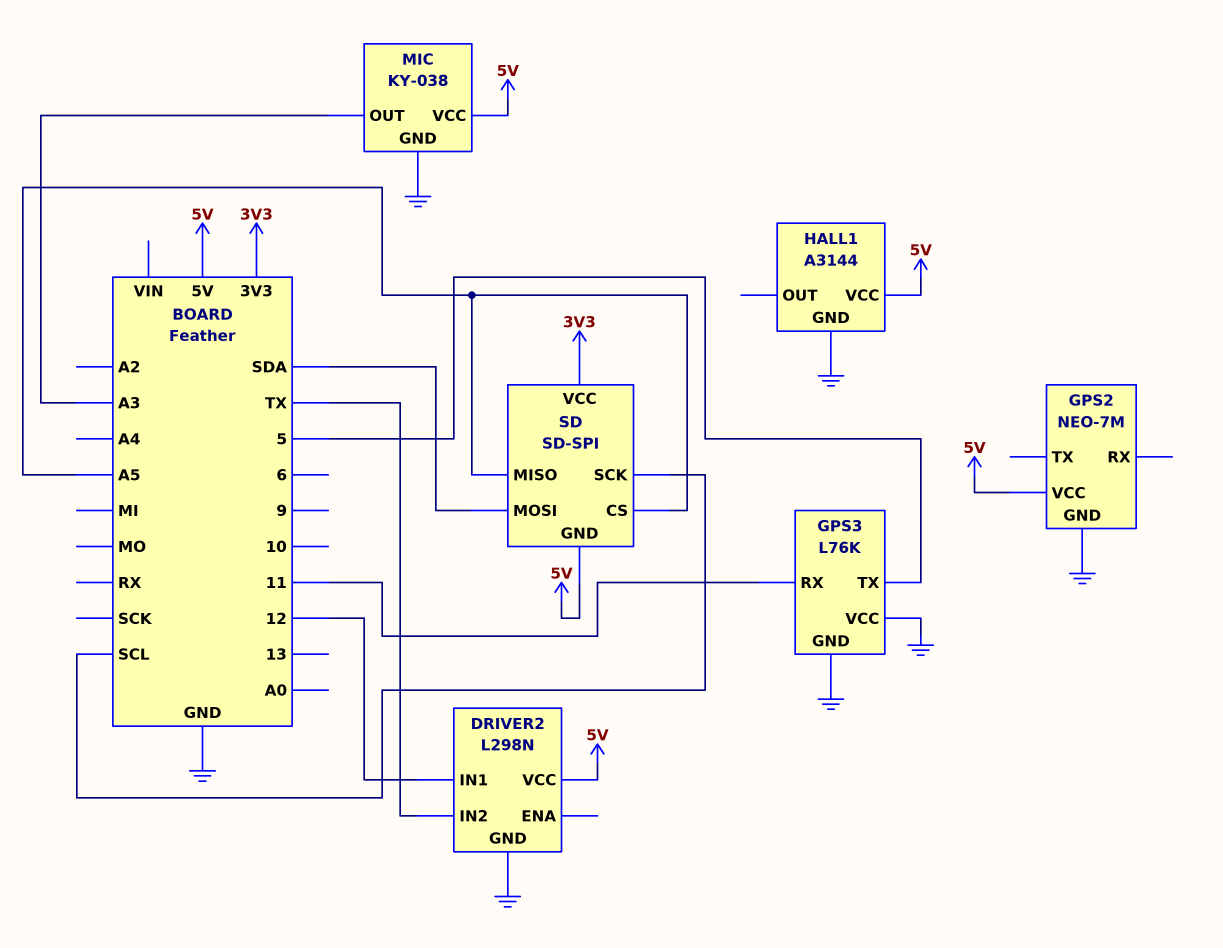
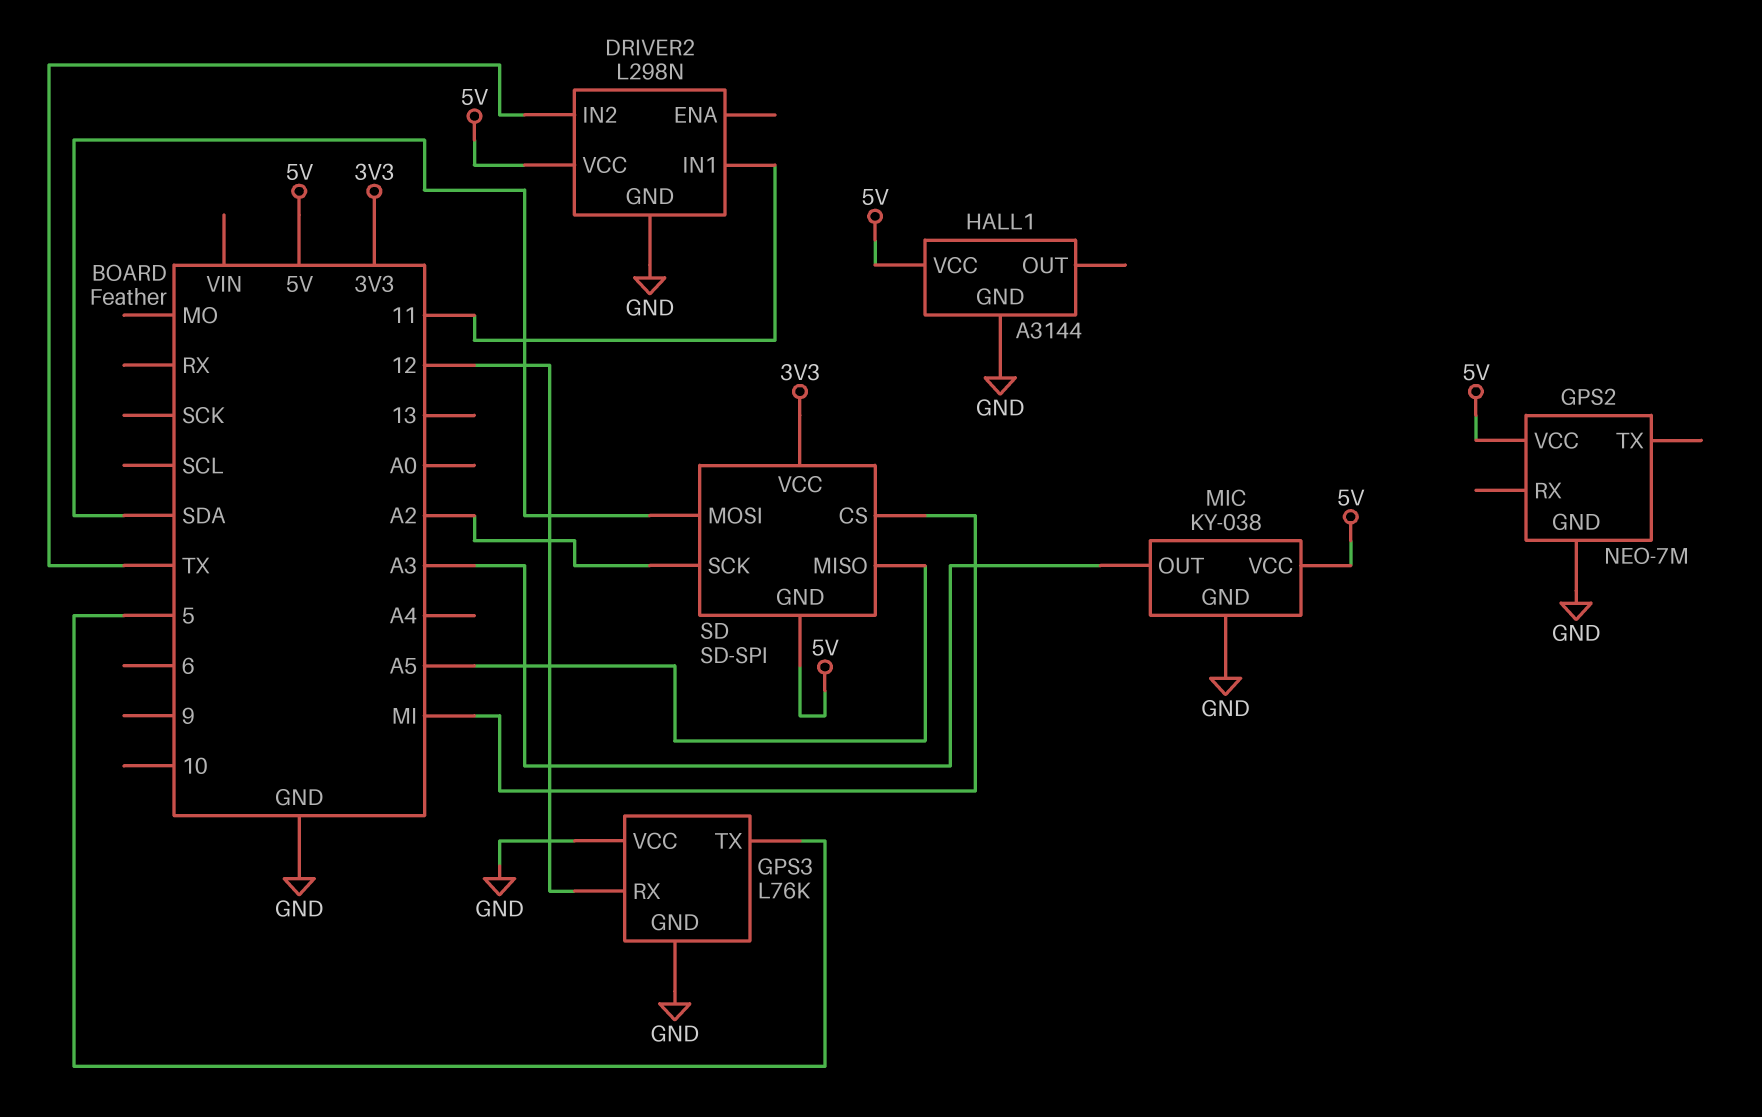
DRIVER2 pin IN1: 12 -> 11
GPS3 pin RX: 11 -> 12
SD pin CS: A5 -> MI
SD pin SCK: SCL -> A2

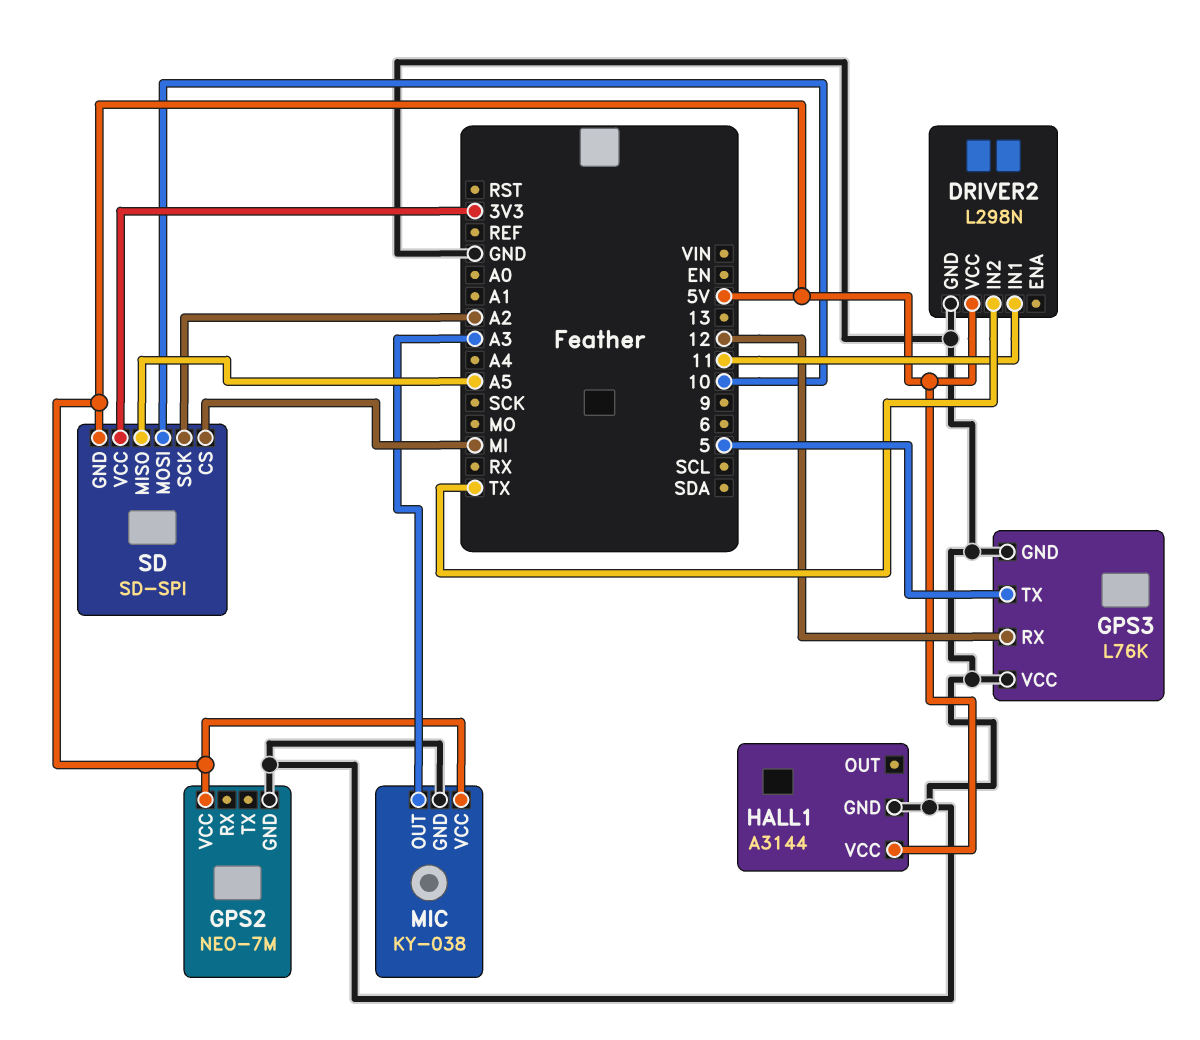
SD pin MOSI: SDA -> 10

